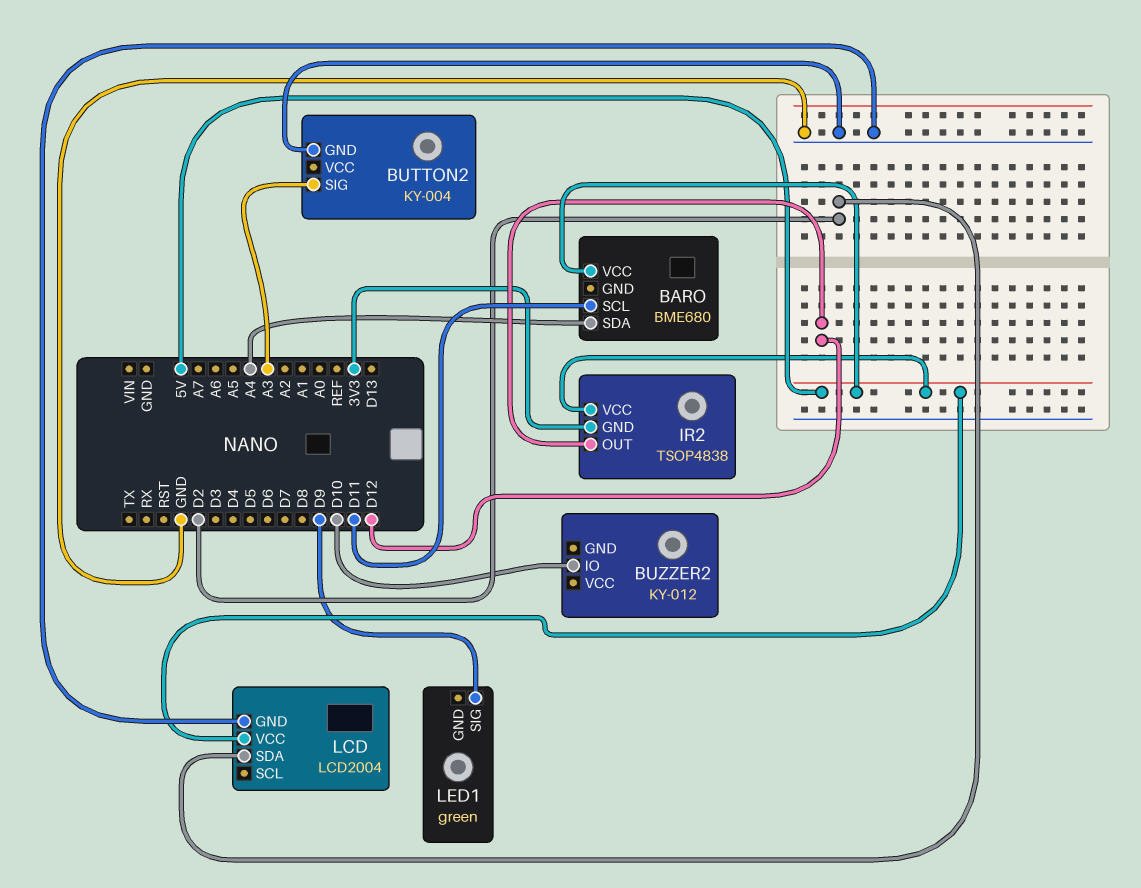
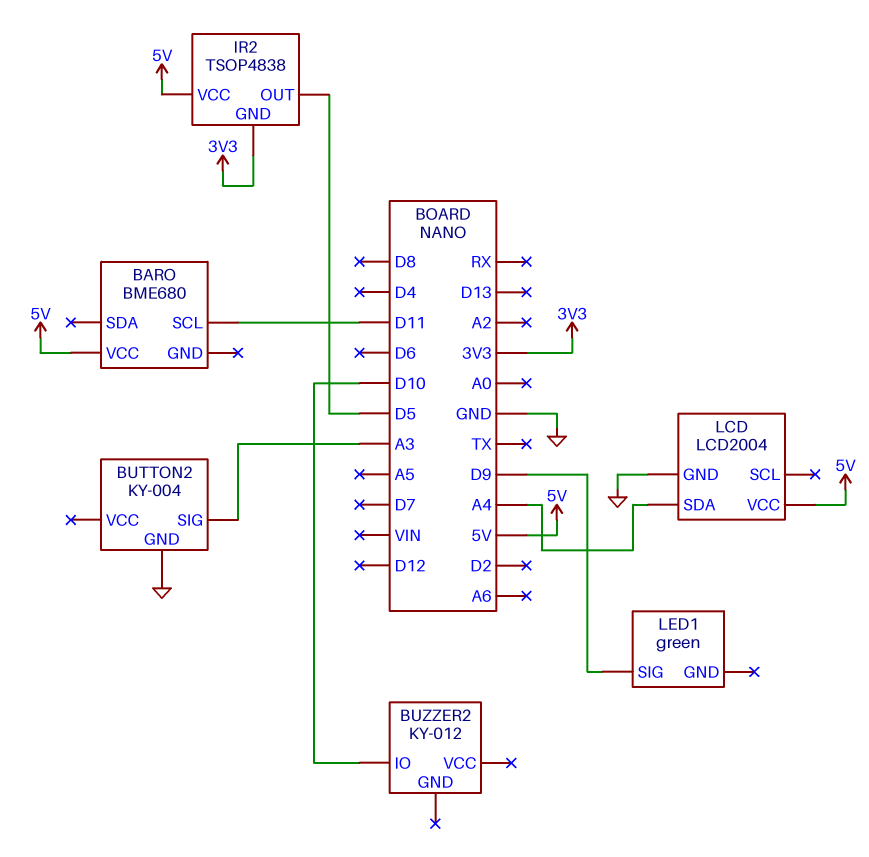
BARO pin SDA: A4 -> none
IR2 pin OUT: D12 -> D5
LCD pin SDA: D2 -> A4

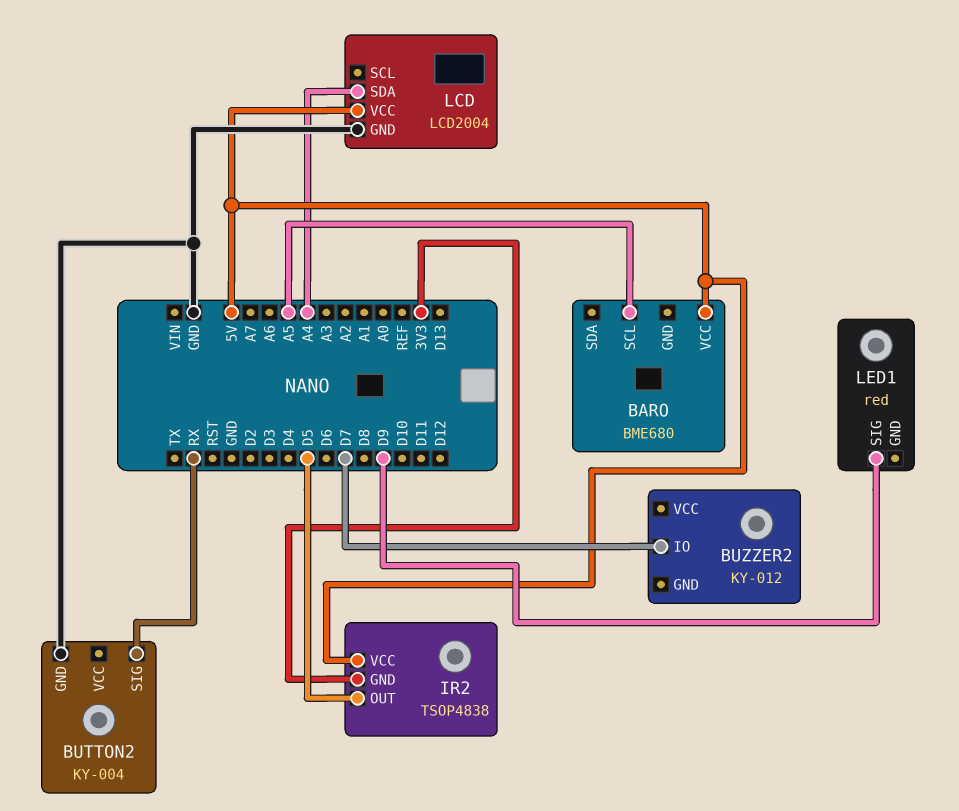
BARO pin SCL: D11 -> A5
BUTTON2 pin SIG: A3 -> RX
BUZZER2 pin IO: D10 -> D7
LED1: green -> red

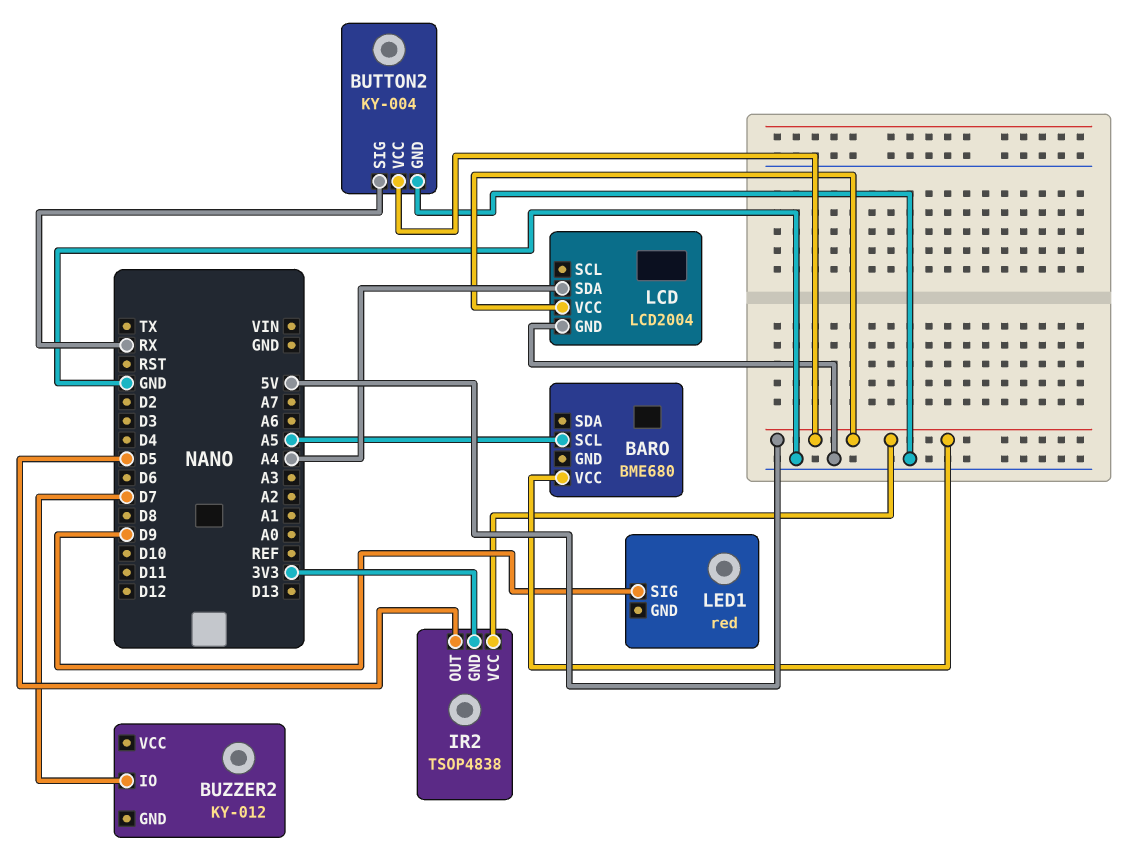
BUTTON2 pin VCC: none -> 5V

